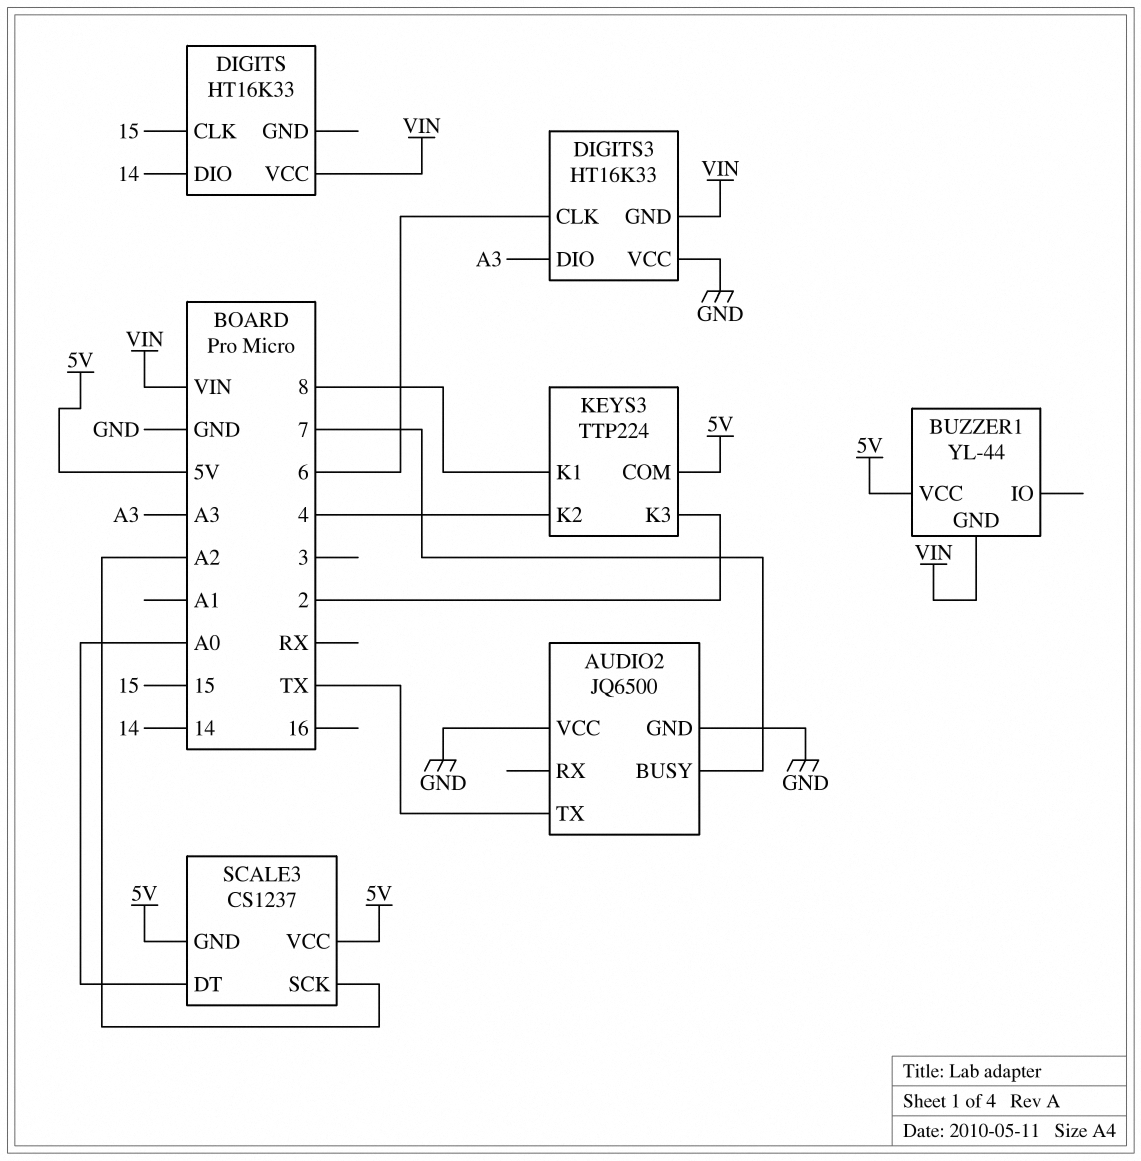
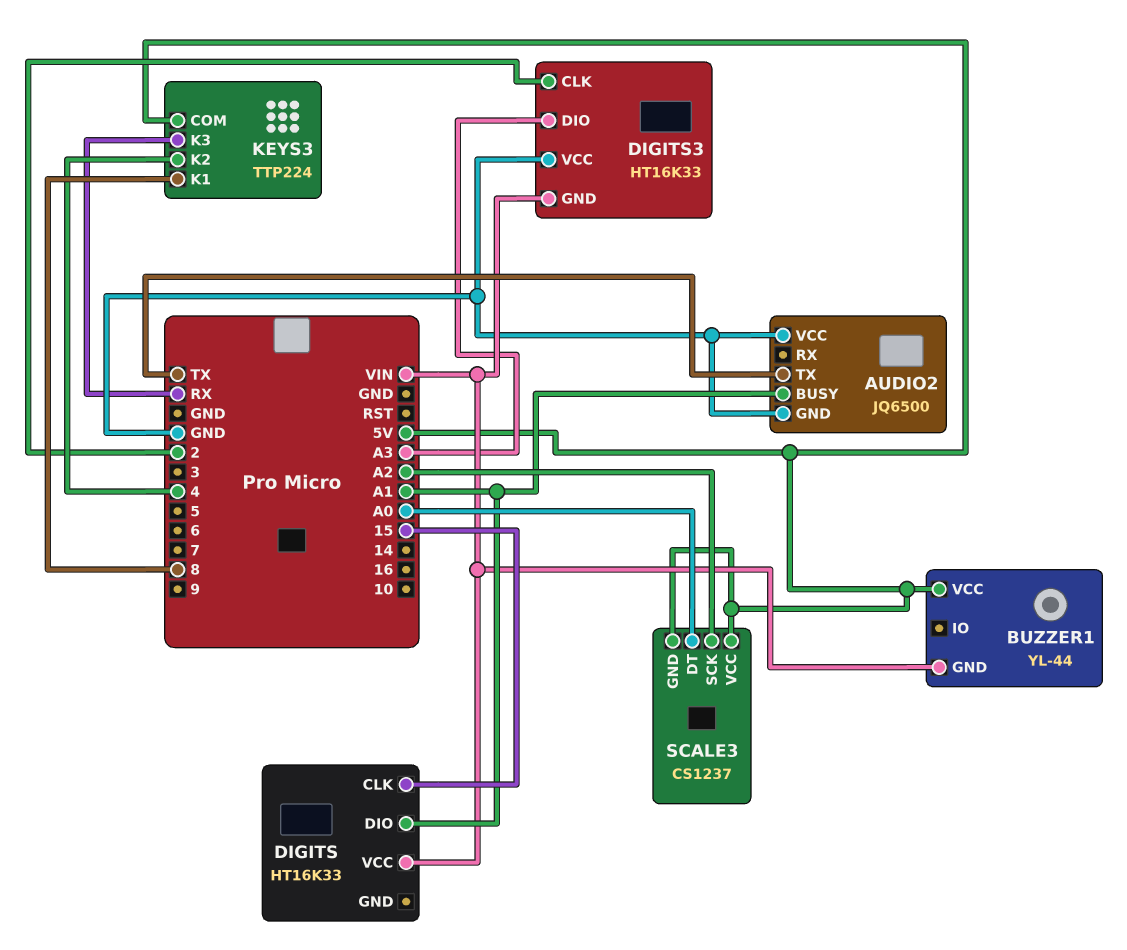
AUDIO2 pin BUSY: 7 -> A1
DIGITS pin DIO: 14 -> A1
DIGITS3 pin CLK: 6 -> 2
KEYS3 pin K3: 2 -> RX

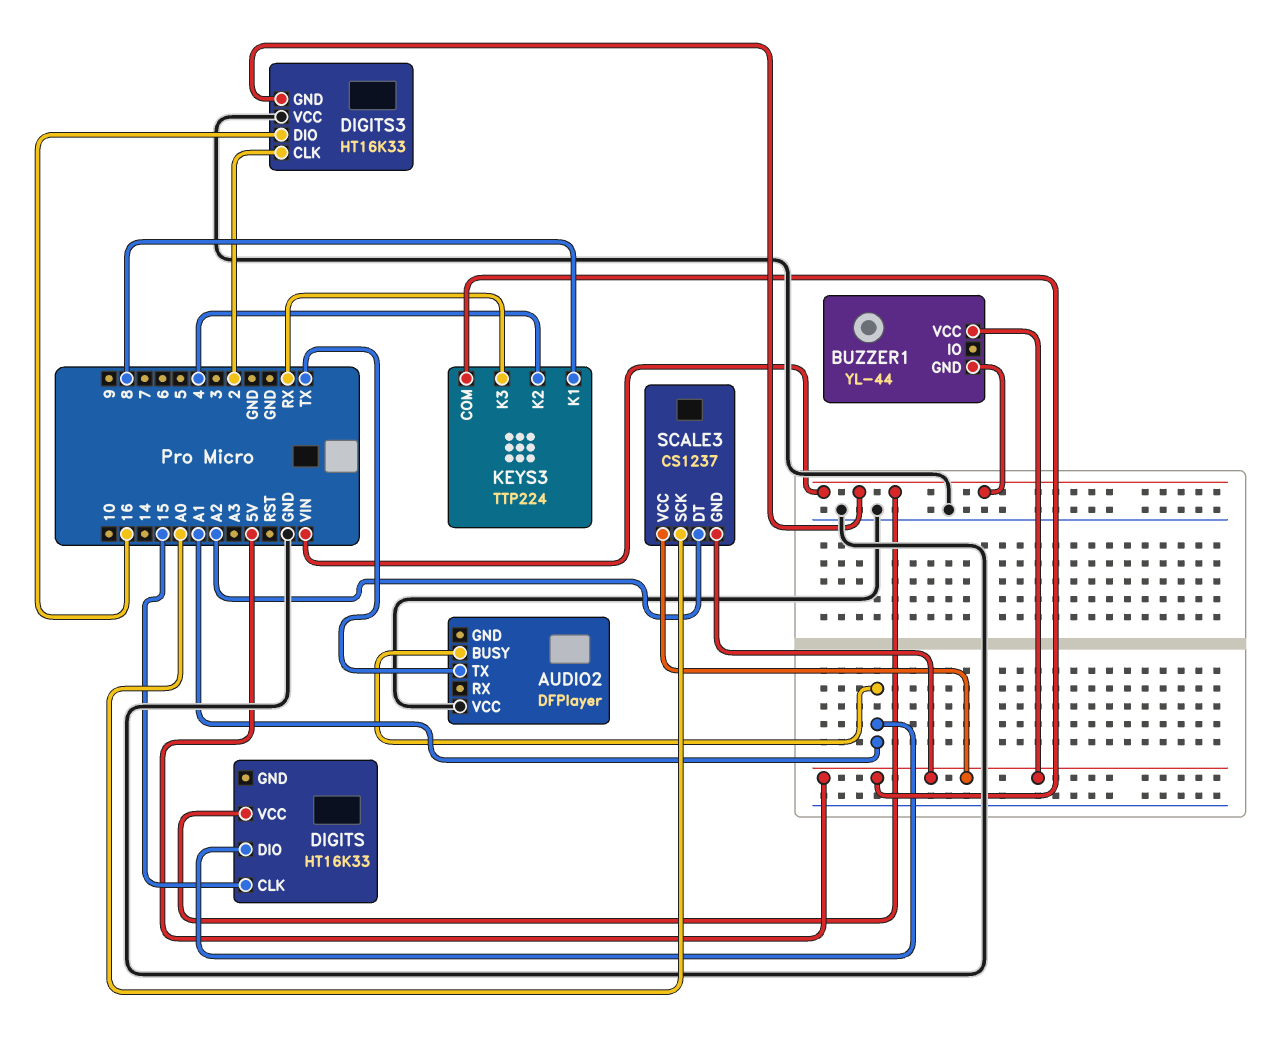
AUDIO2: JQ6500 -> DFPlayer
AUDIO2 pin GND: GND -> none
DIGITS3 pin DIO: A3 -> 16
SCALE3 pin DT: A0 -> A2
SCALE3 pin SCK: A2 -> A0

